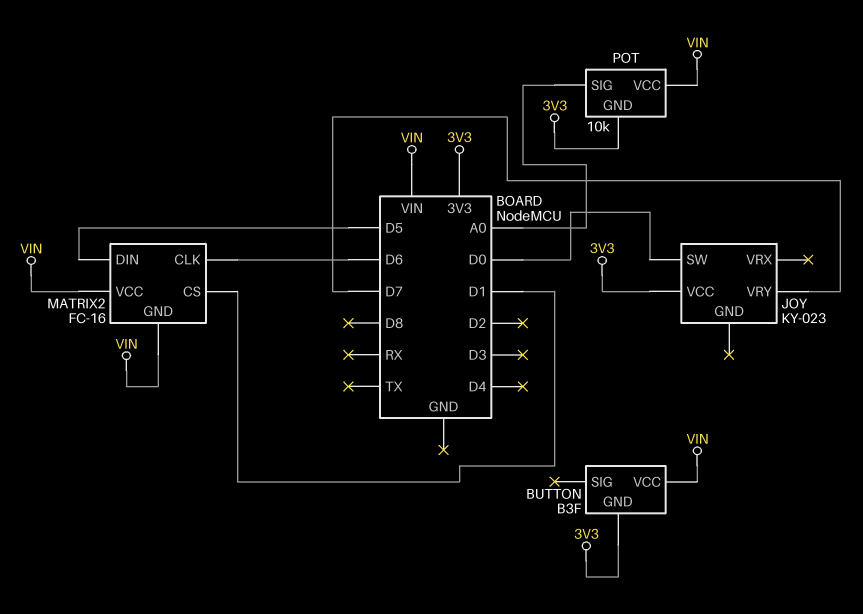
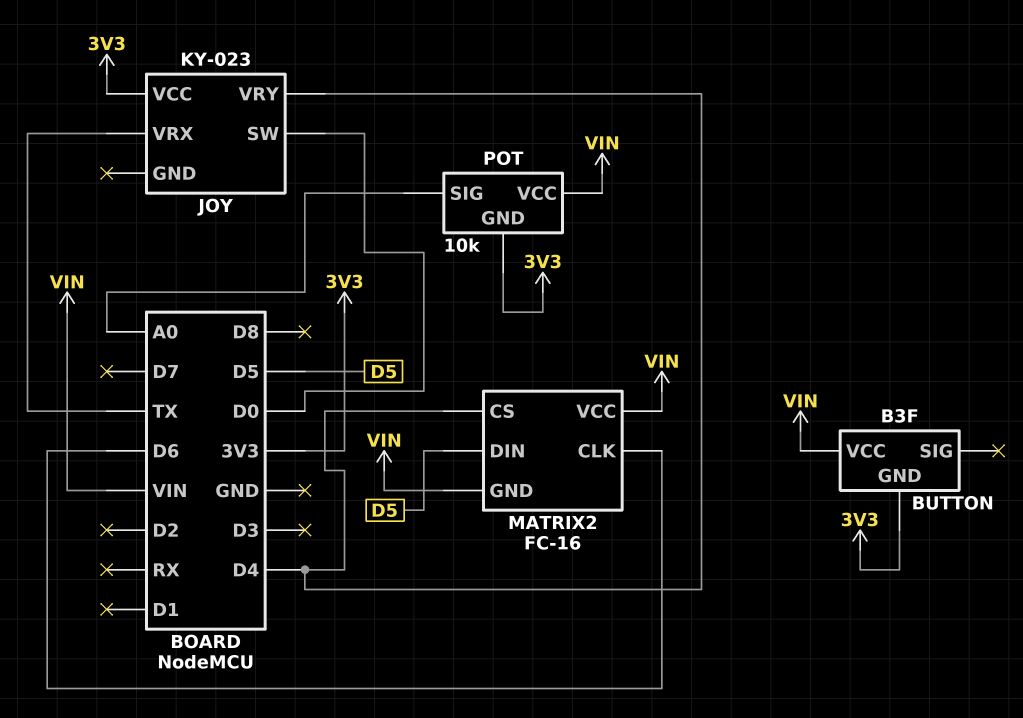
JOY pin VRX: none -> TX
JOY pin VRY: D7 -> D4
MATRIX2 pin CS: D1 -> D4

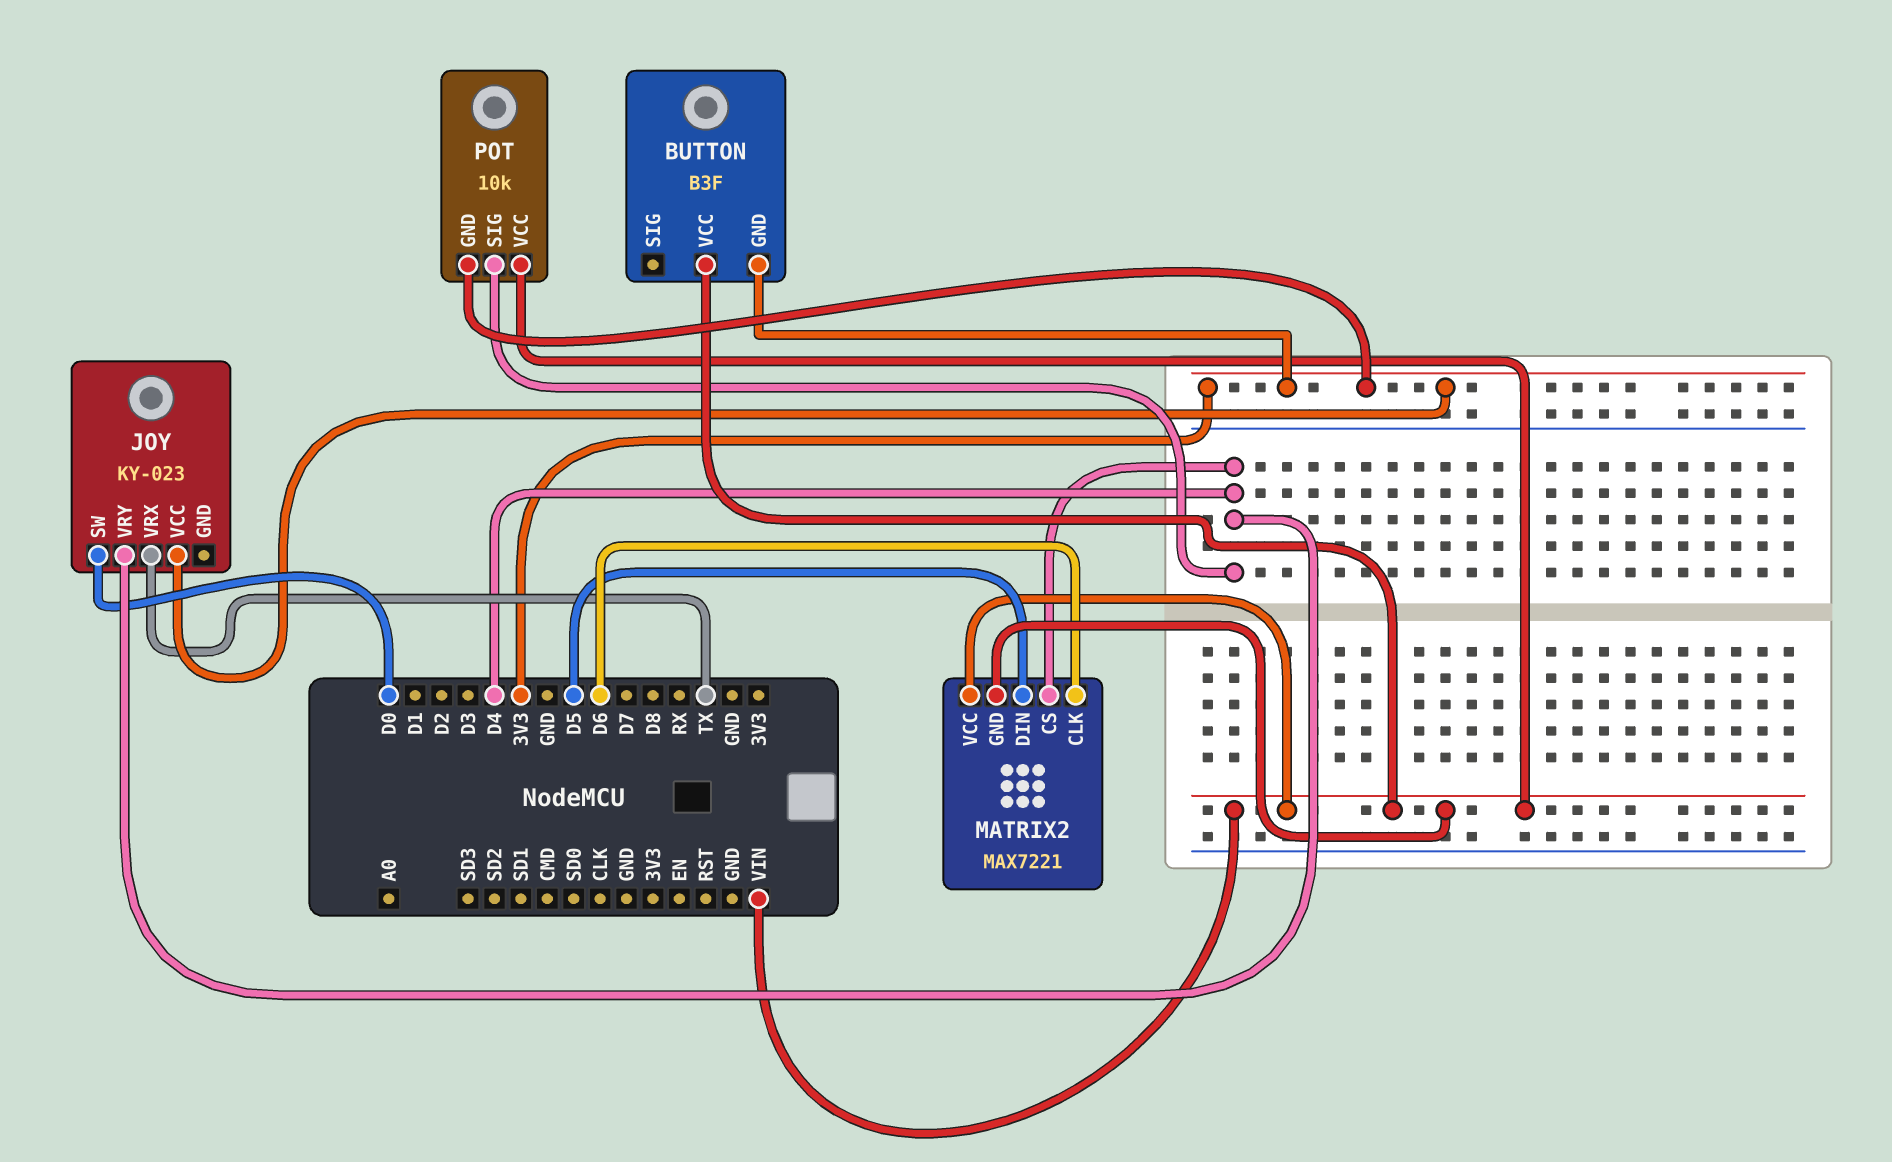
MATRIX2: FC-16 -> MAX7221
POT pin SIG: A0 -> D4

